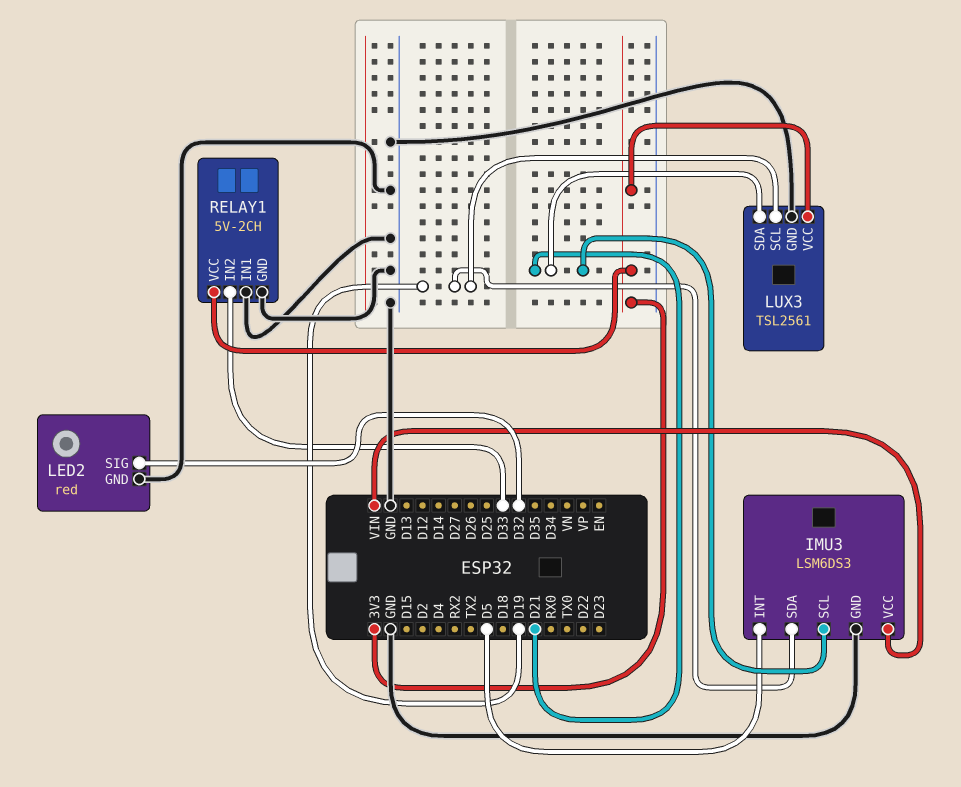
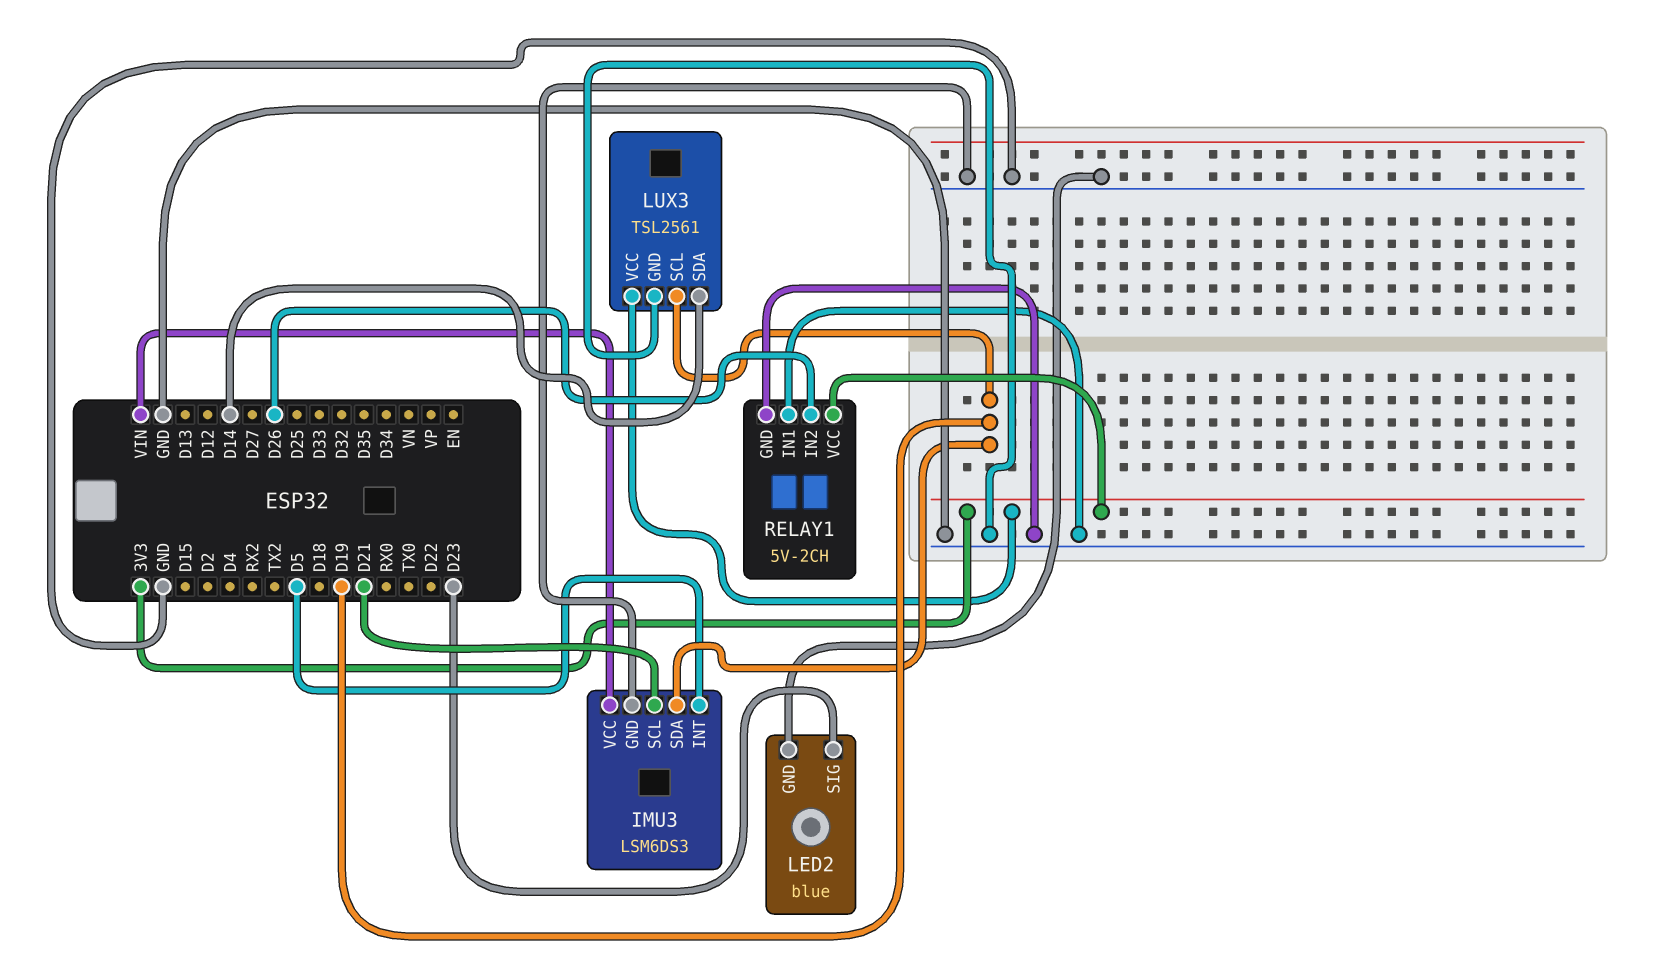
LED2: red -> blue
LED2 pin SIG: D32 -> D23
LUX3 pin SDA: D21 -> D14
RELAY1 pin IN2: D33 -> D26

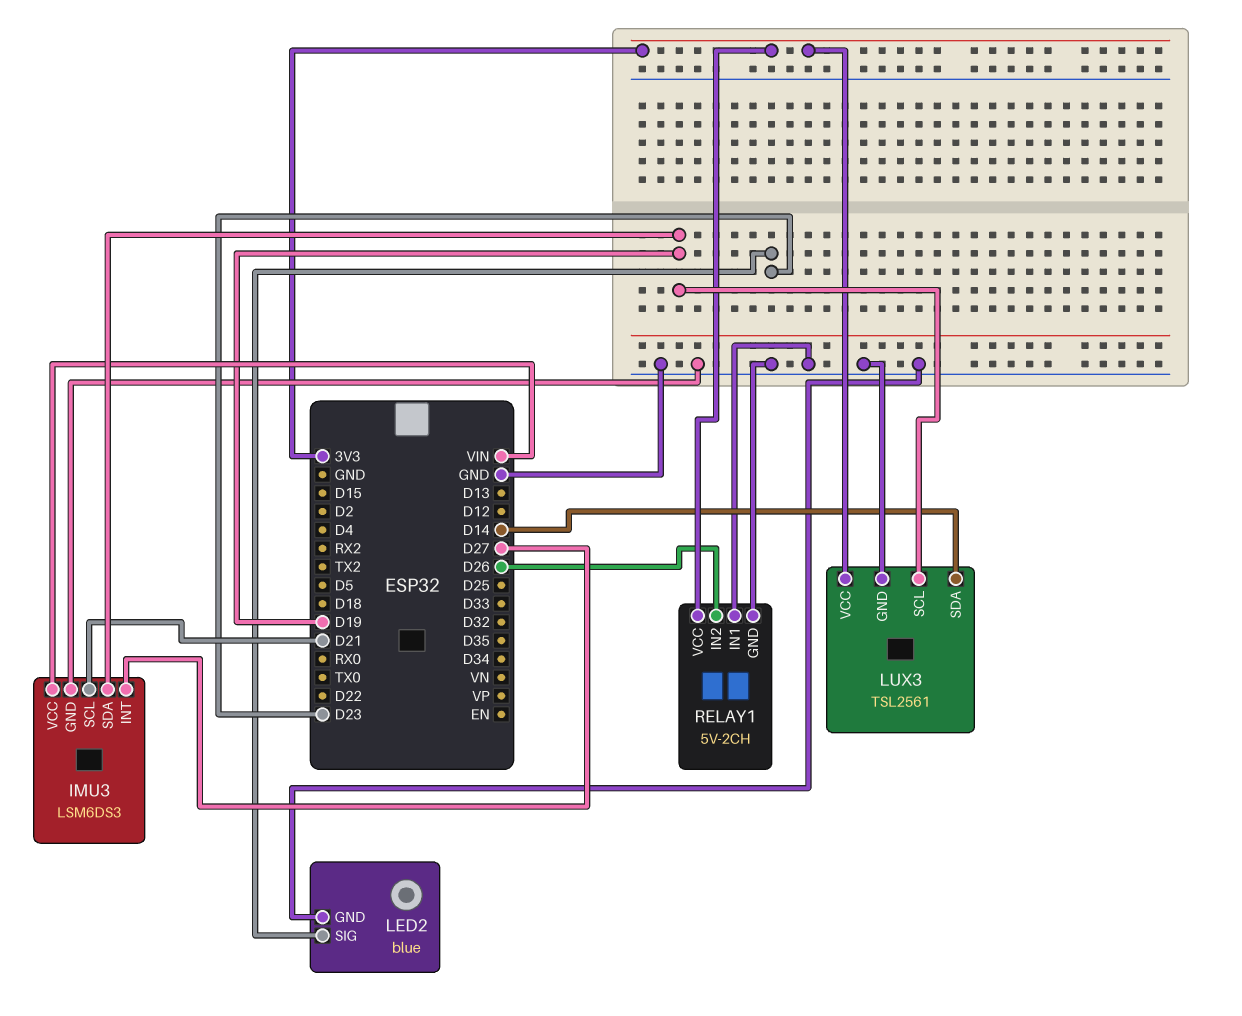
IMU3 pin INT: D5 -> D27

